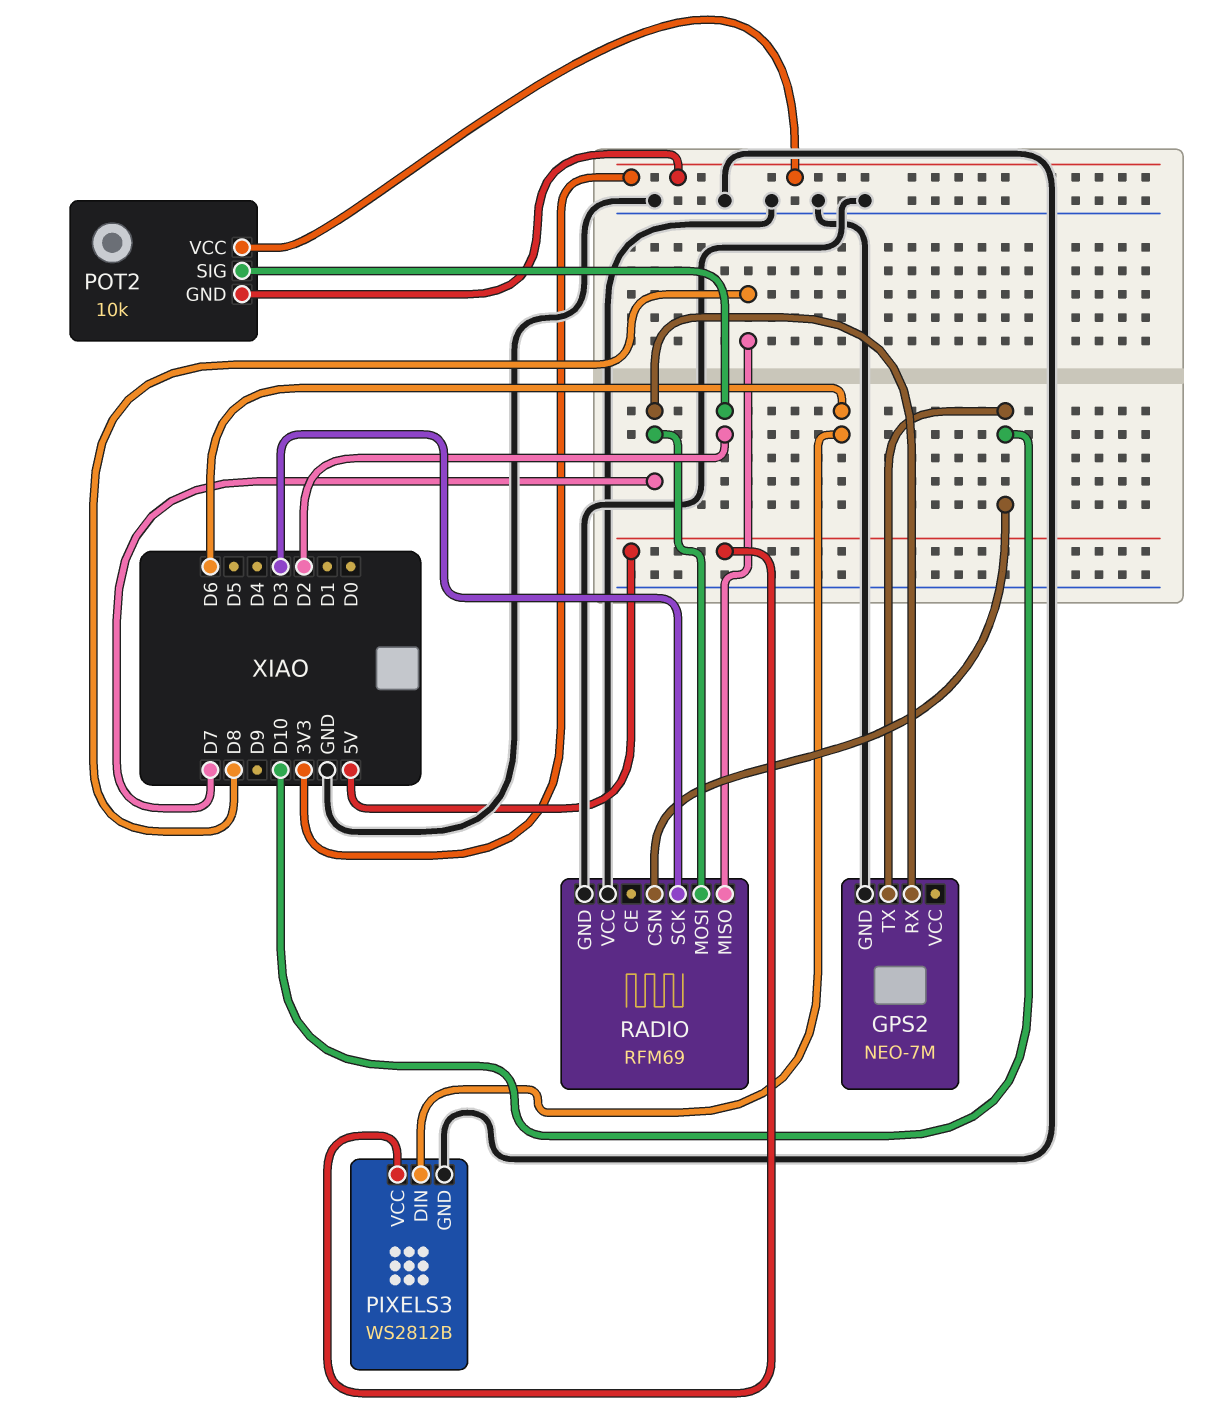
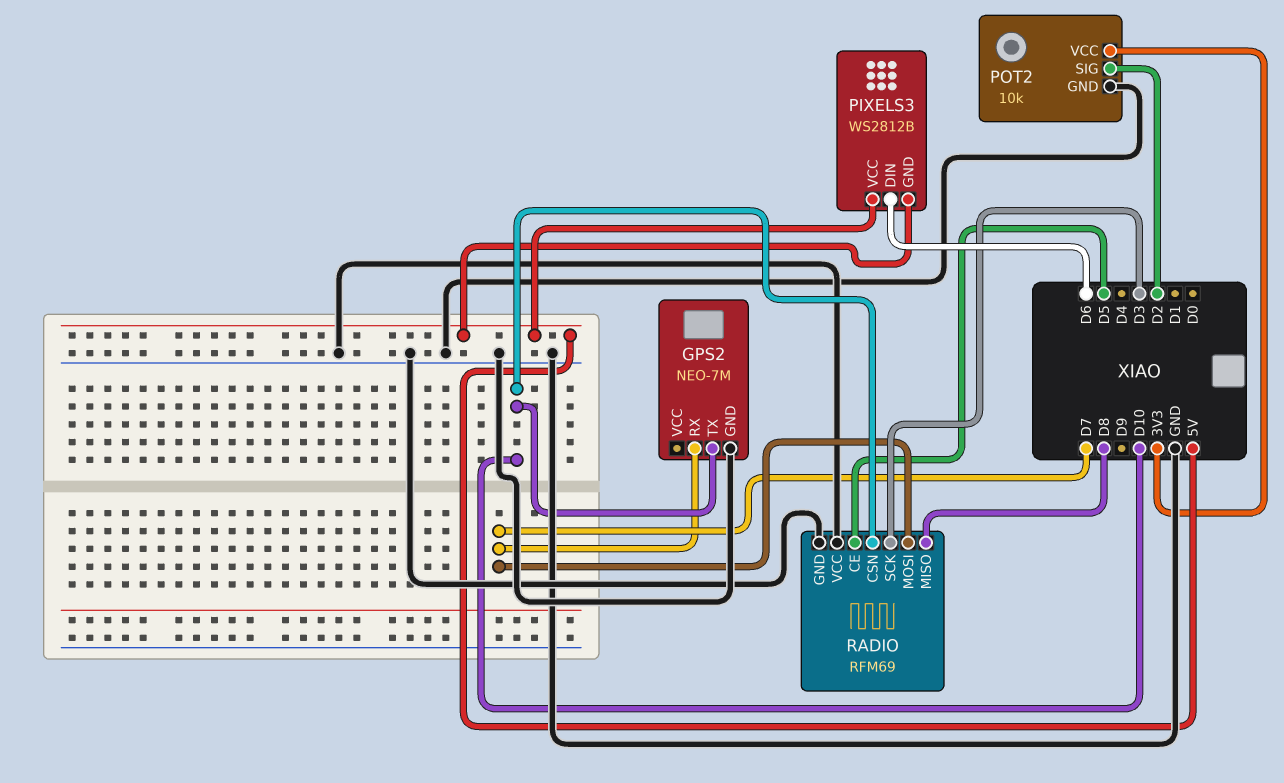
PIXELS3 pin GND: GND -> 5V
POT2 pin GND: 3V3 -> GND
RADIO pin CE: none -> D5

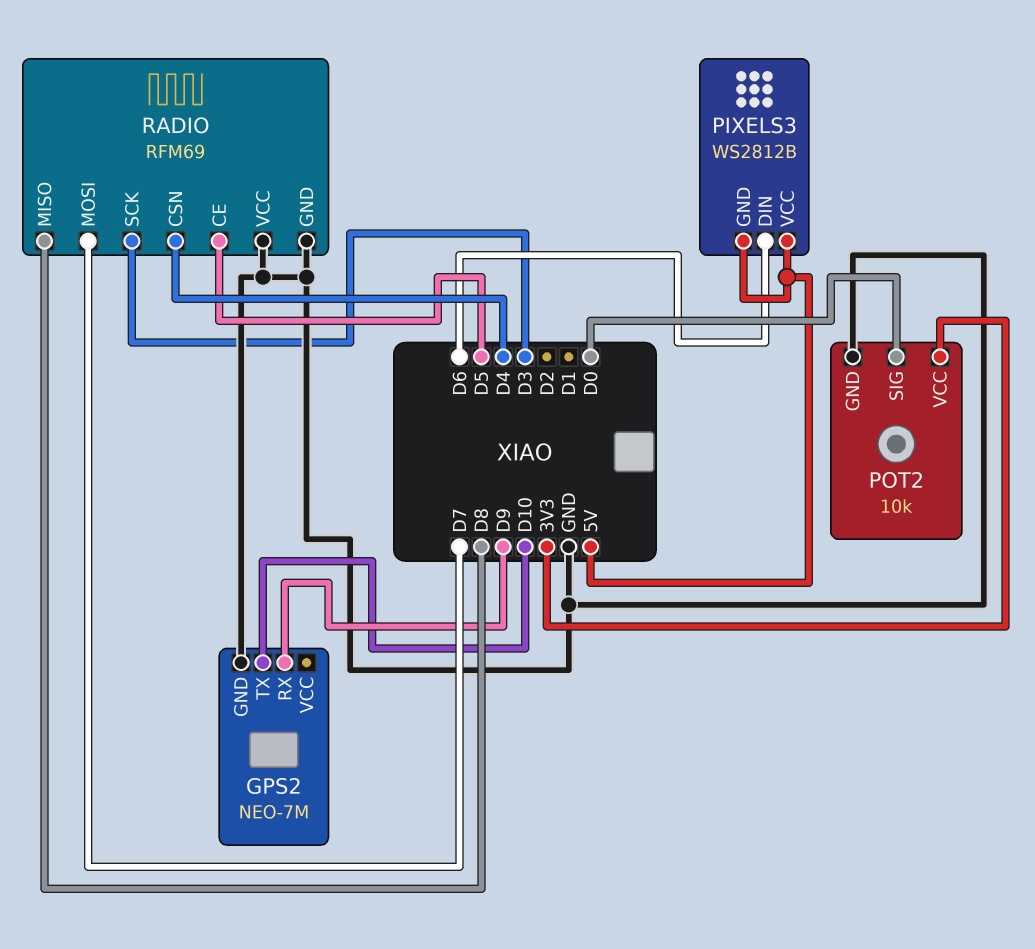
GPS2 pin RX: D7 -> D9
POT2 pin SIG: D2 -> D0
RADIO pin CSN: D10 -> D4

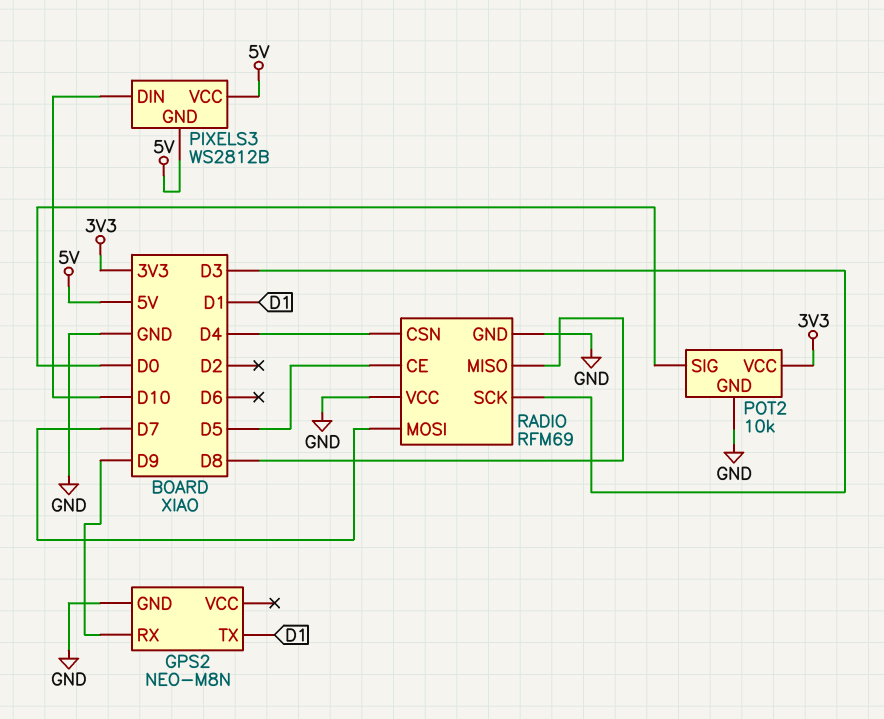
GPS2: NEO-7M -> NEO-M8N
GPS2 pin TX: D10 -> D1
PIXELS3 pin DIN: D6 -> D10

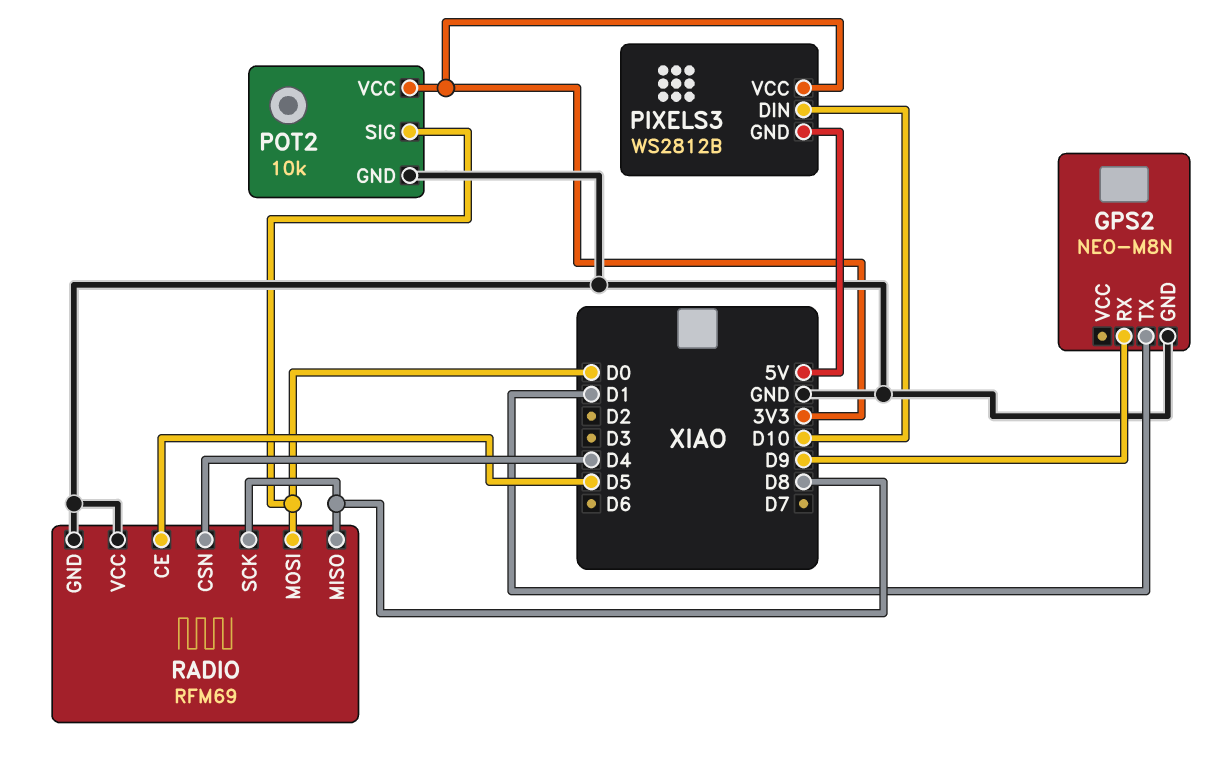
PIXELS3 pin VCC: 5V -> 3V3
RADIO pin MOSI: D7 -> D0
RADIO pin SCK: D3 -> D8

